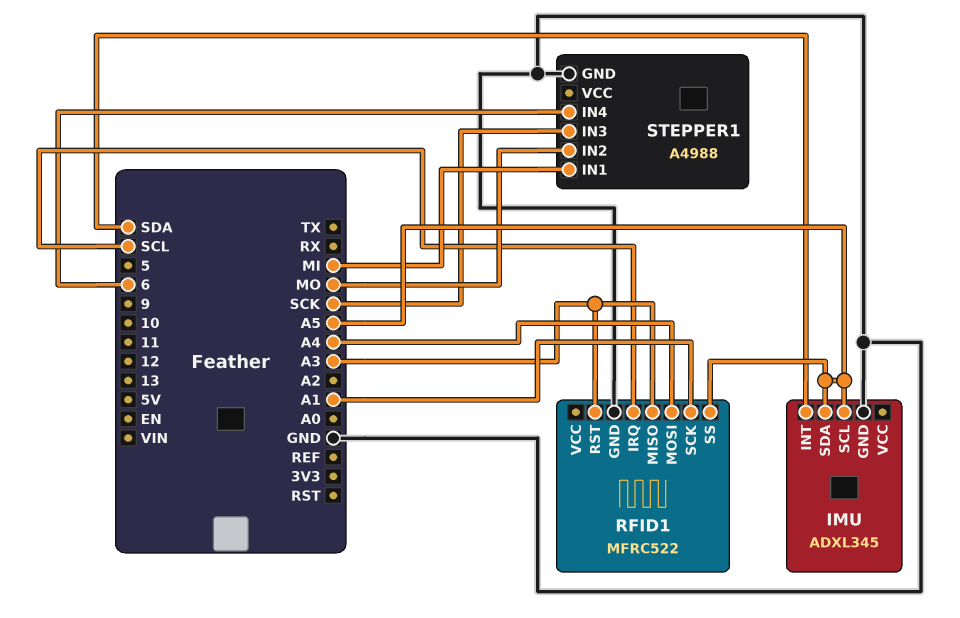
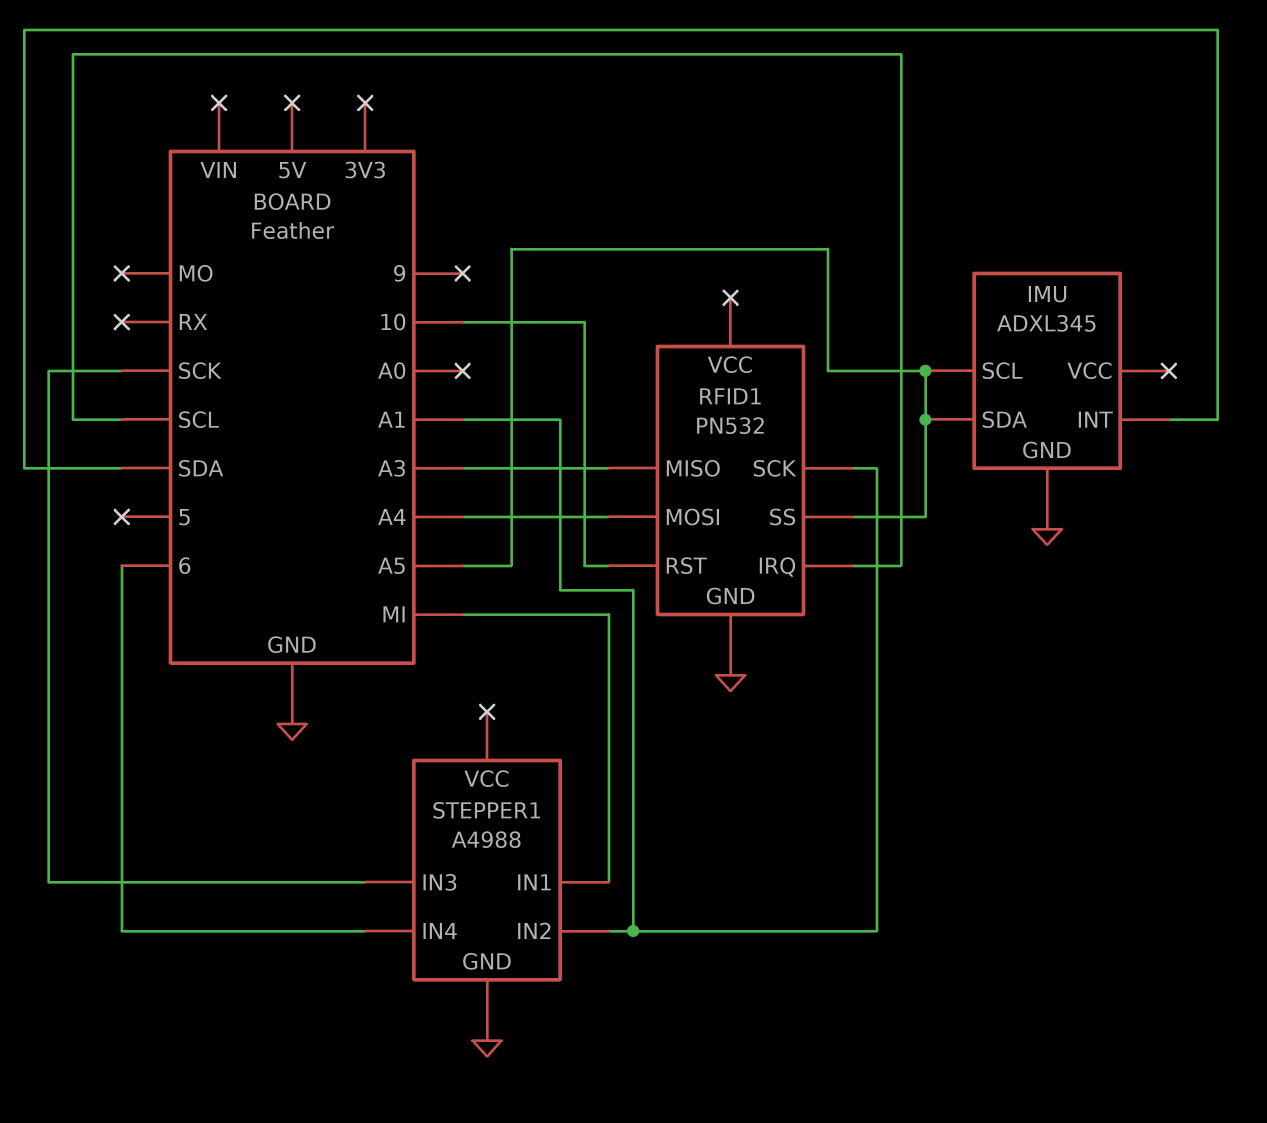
RFID1: MFRC522 -> PN532
RFID1 pin RST: A3 -> 10
STEPPER1 pin IN2: MO -> A1

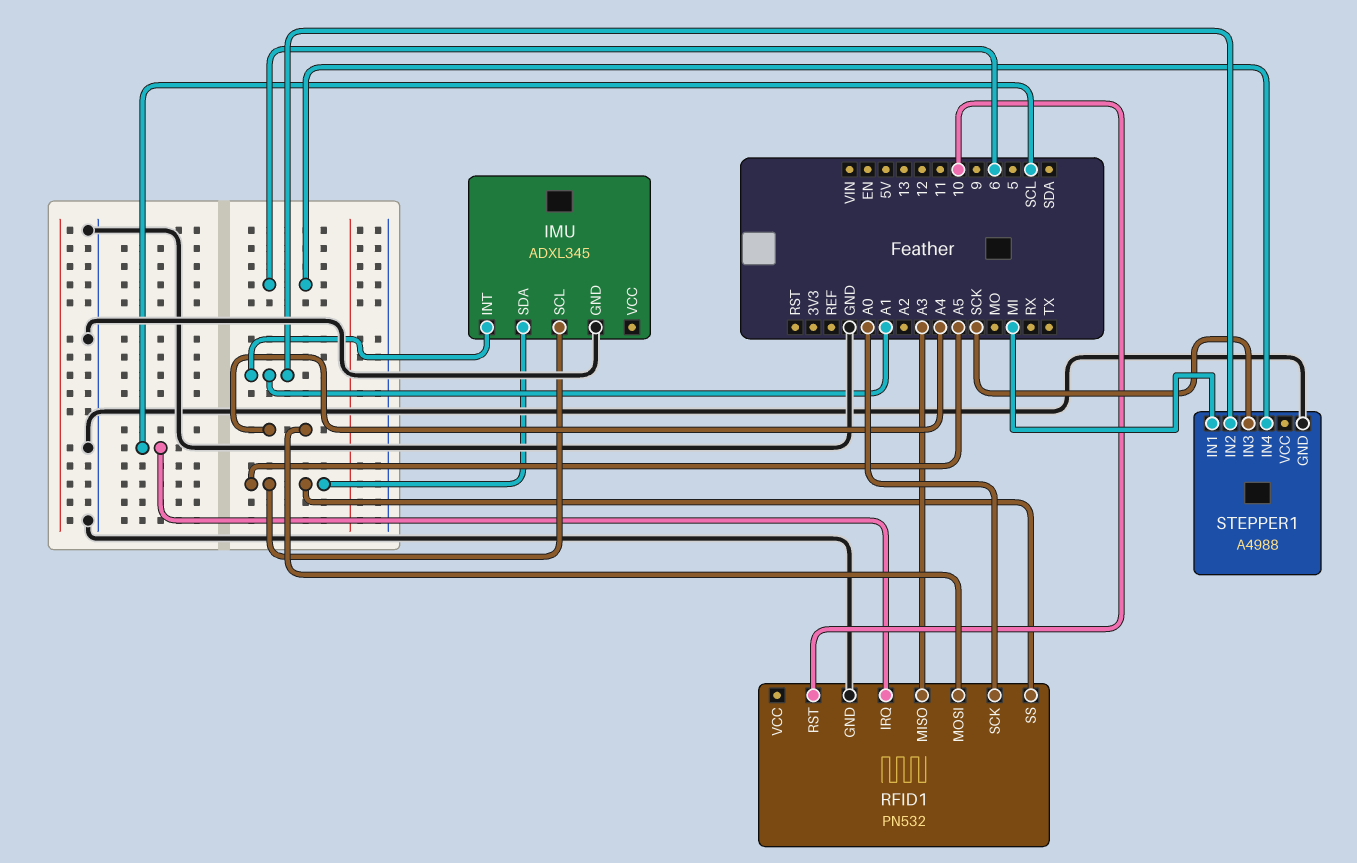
IMU pin INT: SDA -> A1
RFID1 pin SCK: A1 -> A0

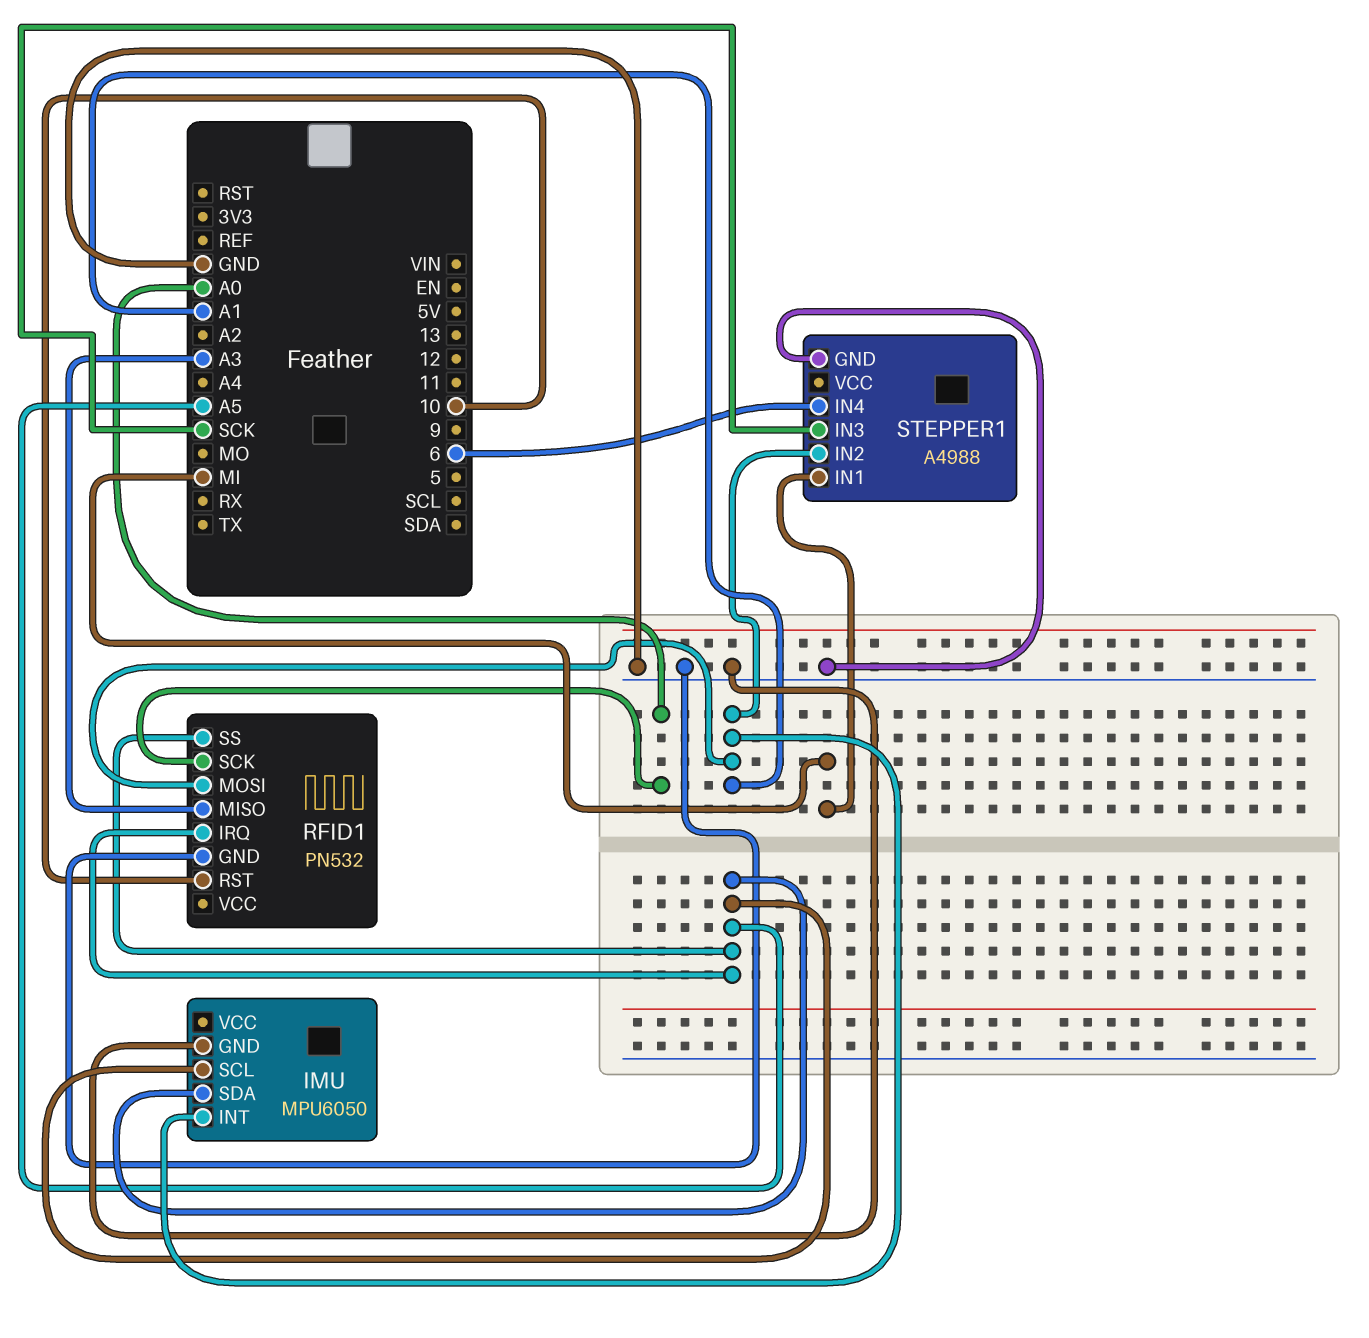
IMU: ADXL345 -> MPU6050
RFID1 pin IRQ: SCL -> A5
RFID1 pin MOSI: A4 -> A1

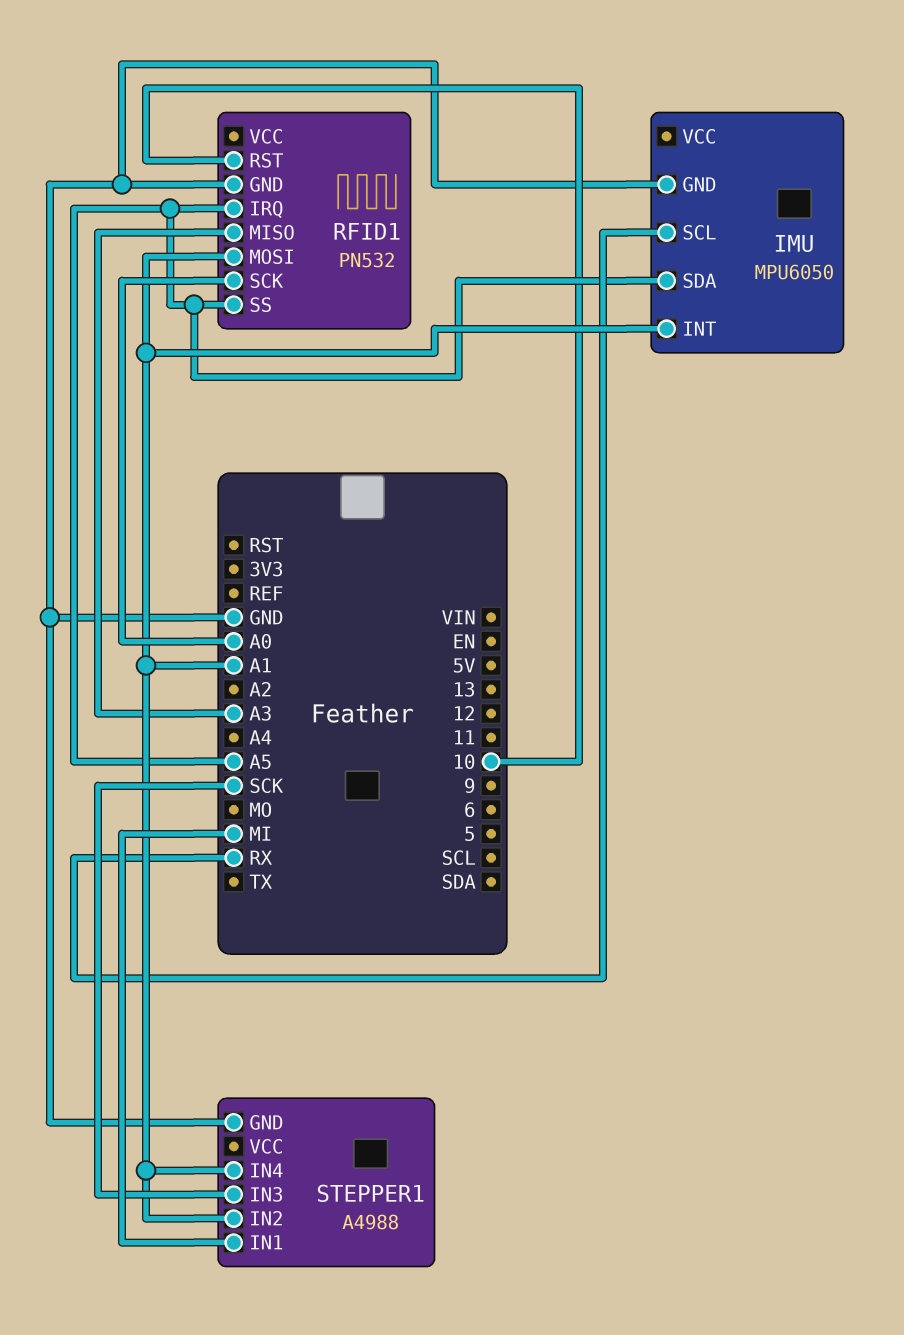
IMU pin SCL: A5 -> RX
STEPPER1 pin IN4: 6 -> A1

